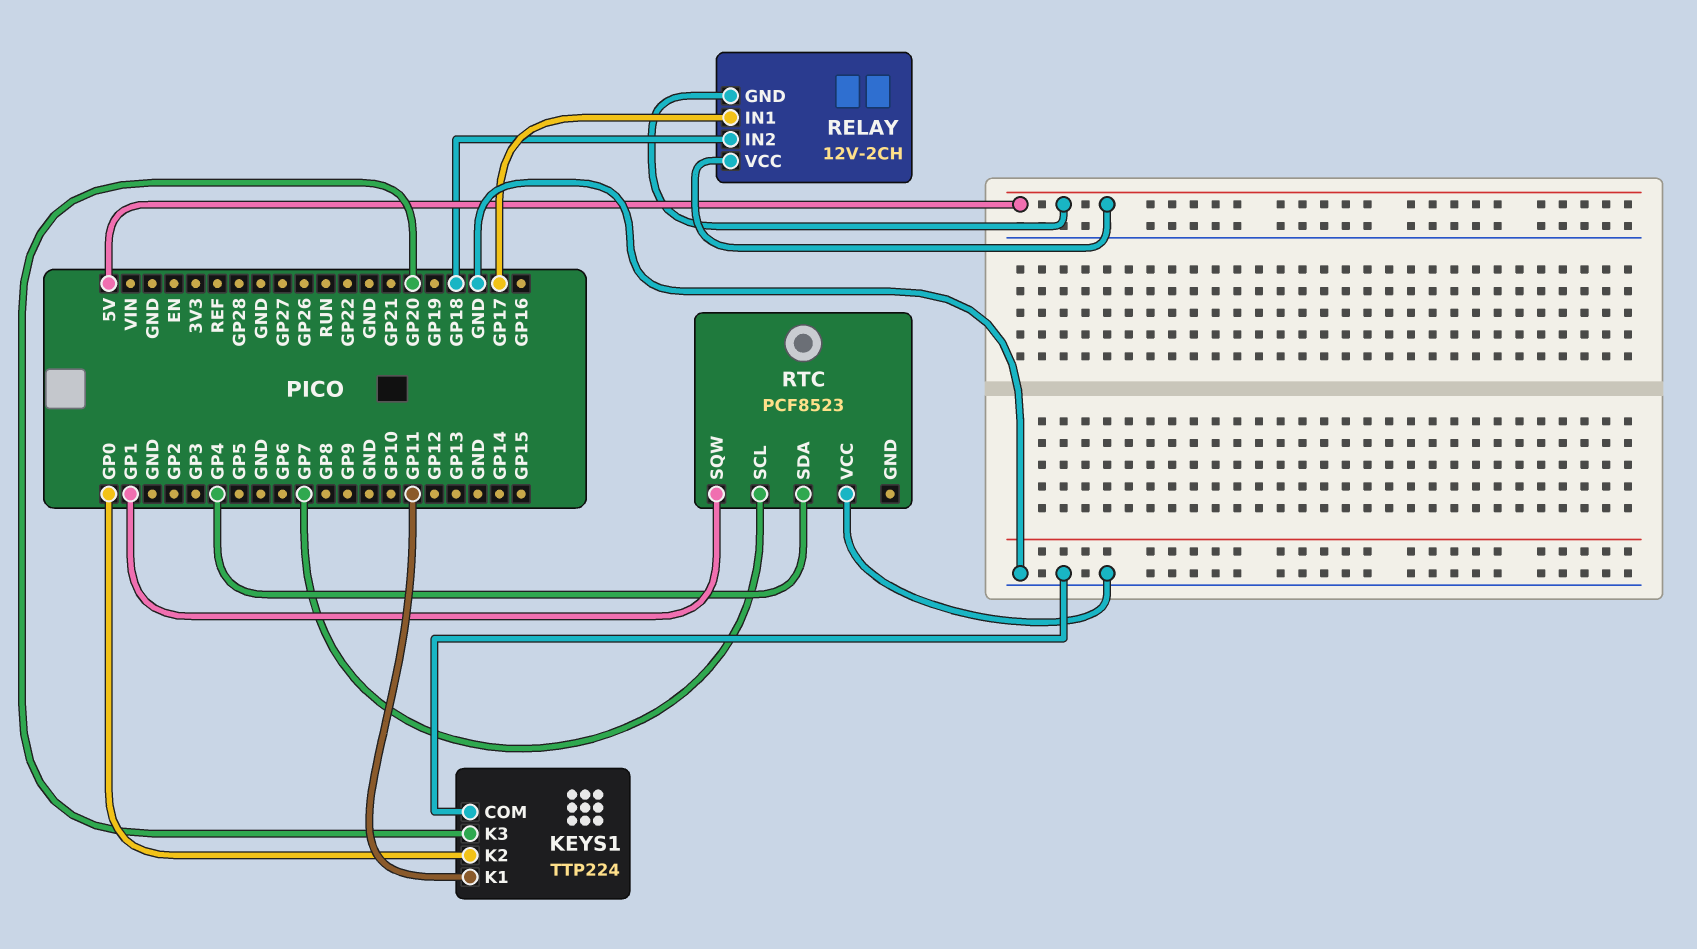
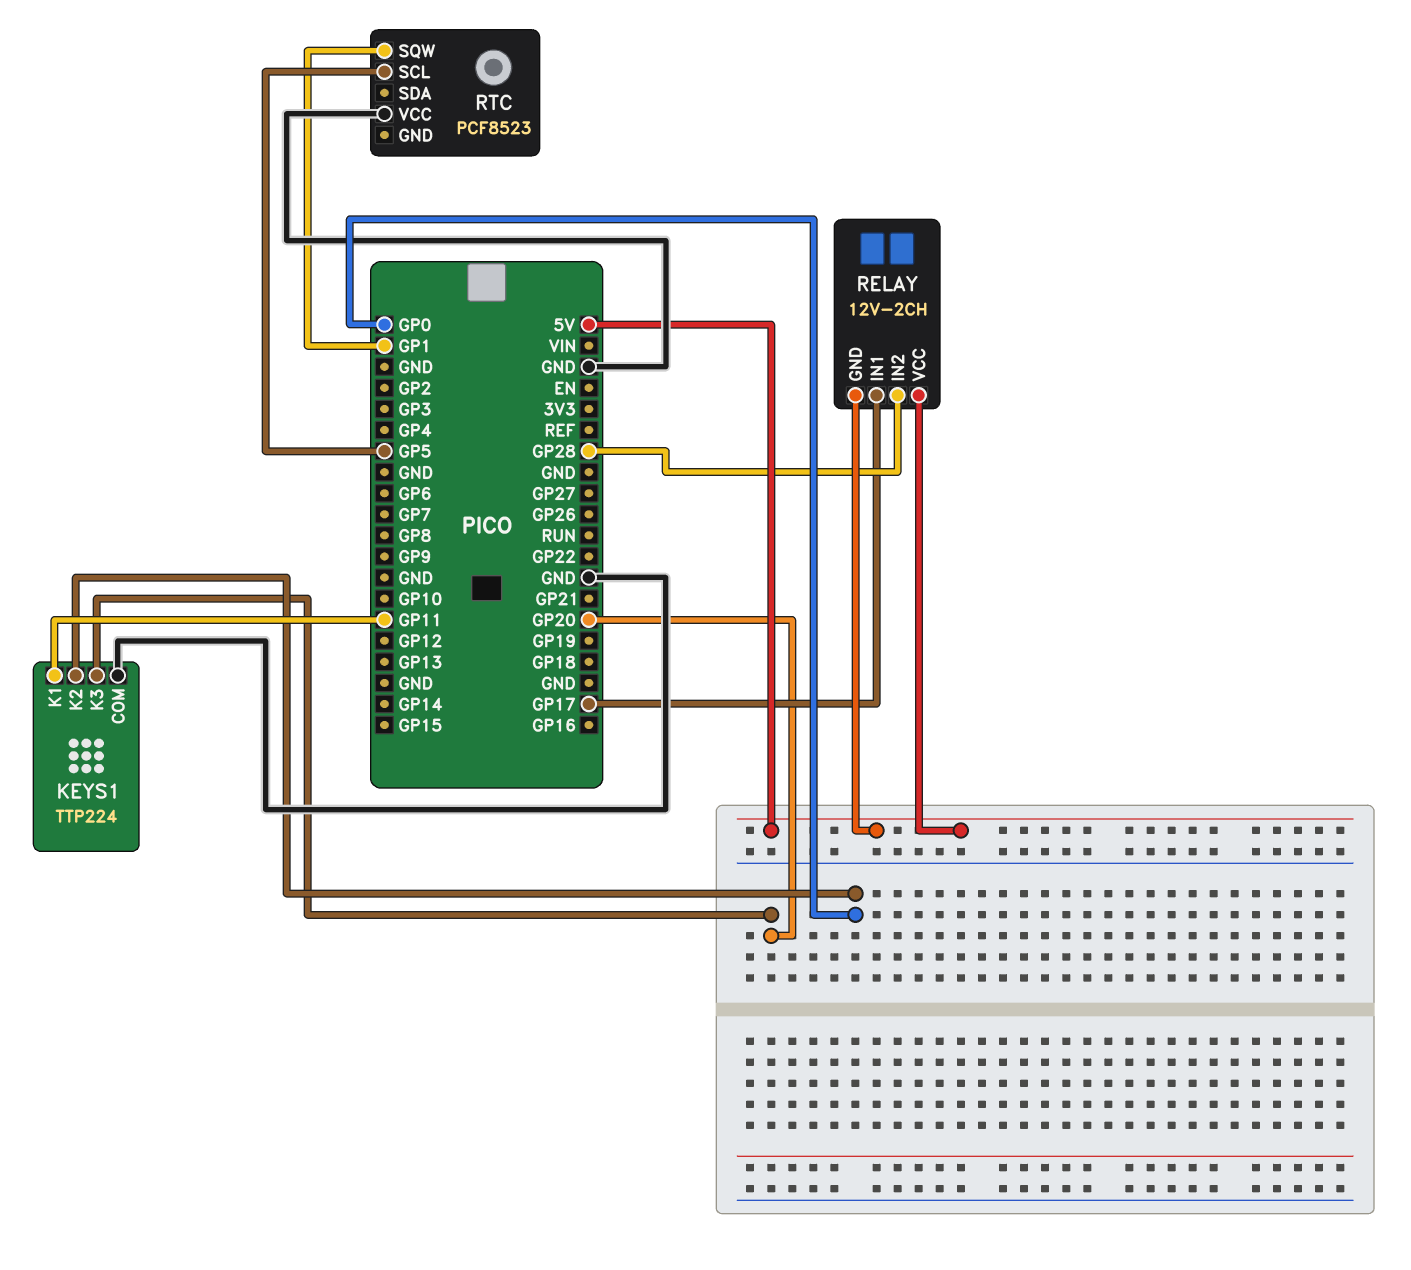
RELAY pin IN2: GP18 -> GP28
RTC pin SCL: GP7 -> GP5
RTC pin SDA: GP4 -> none

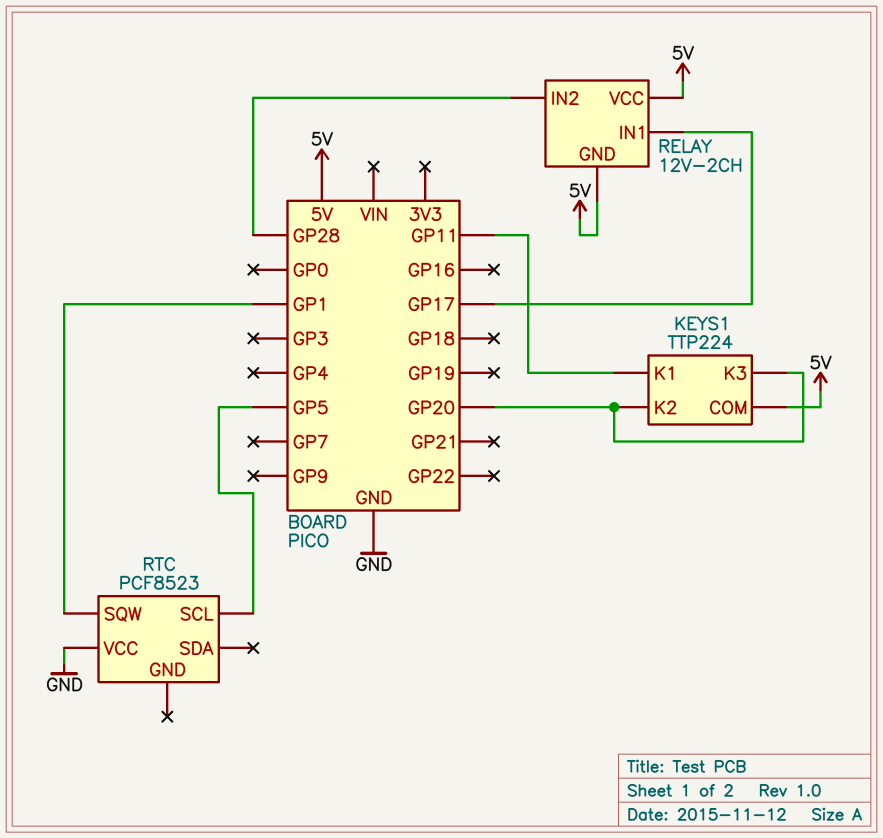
KEYS1 pin COM: GND -> 5V
KEYS1 pin K2: GP0 -> GP20

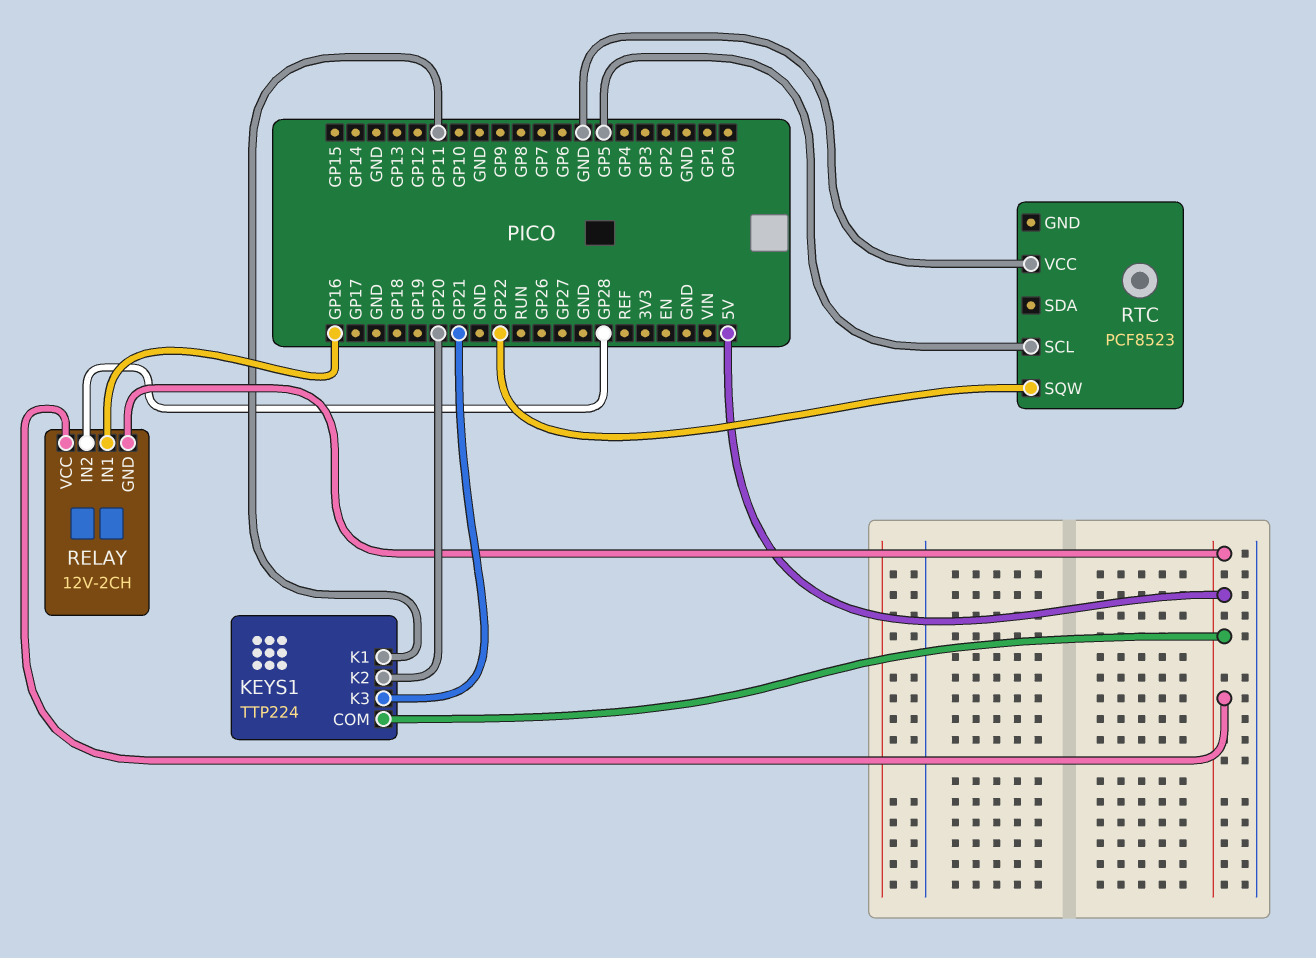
KEYS1 pin K3: GP20 -> GP21
RELAY pin IN1: GP17 -> GP16
RTC pin SQW: GP1 -> GP22

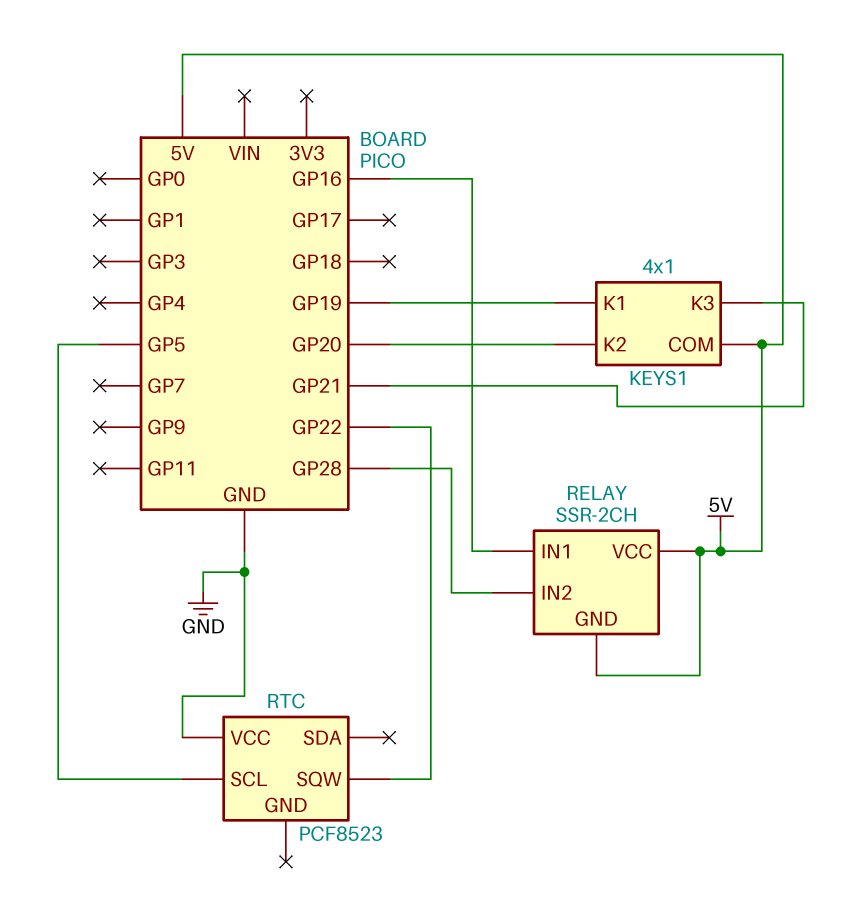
KEYS1: TTP224 -> 4x1
KEYS1 pin K1: GP11 -> GP19
RELAY: 12V-2CH -> SSR-2CH

